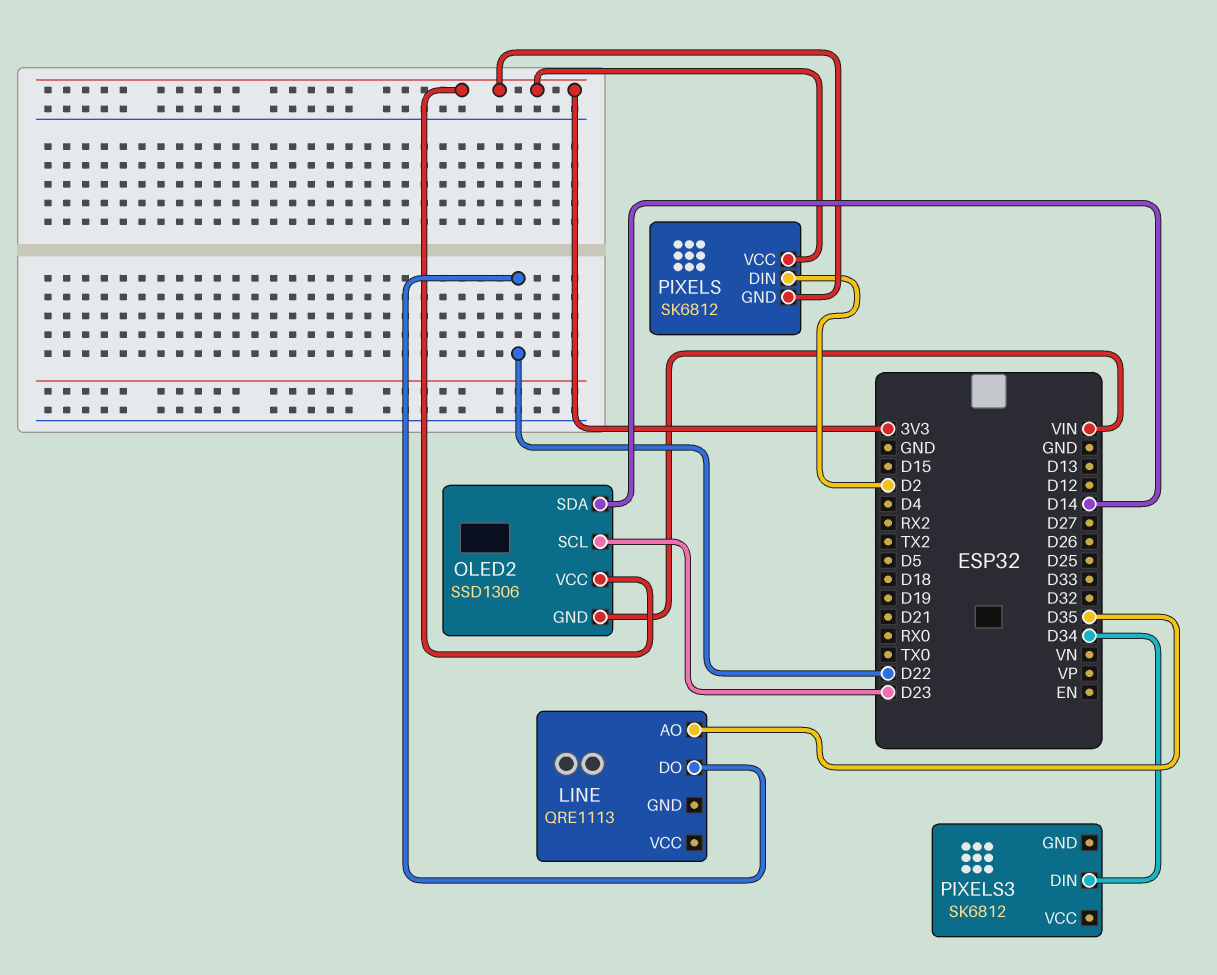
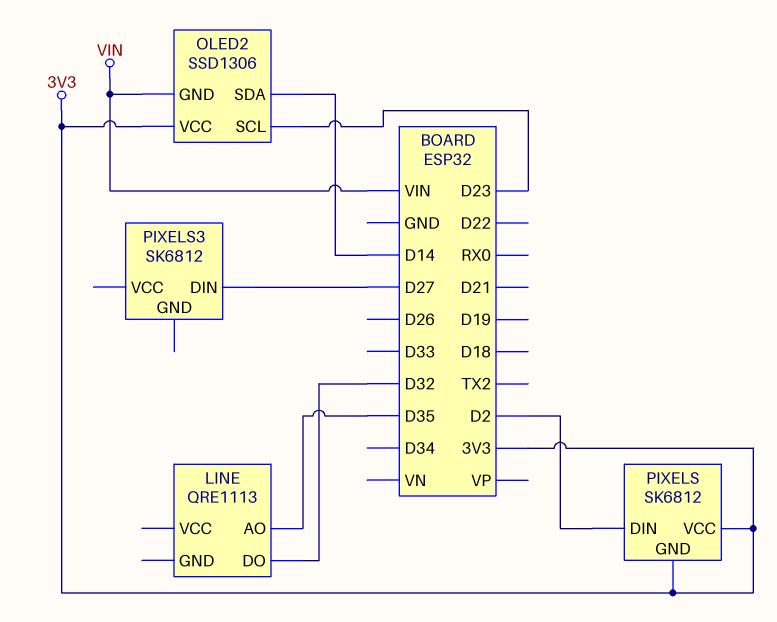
LINE pin DO: D22 -> D32
PIXELS3 pin DIN: D34 -> D27

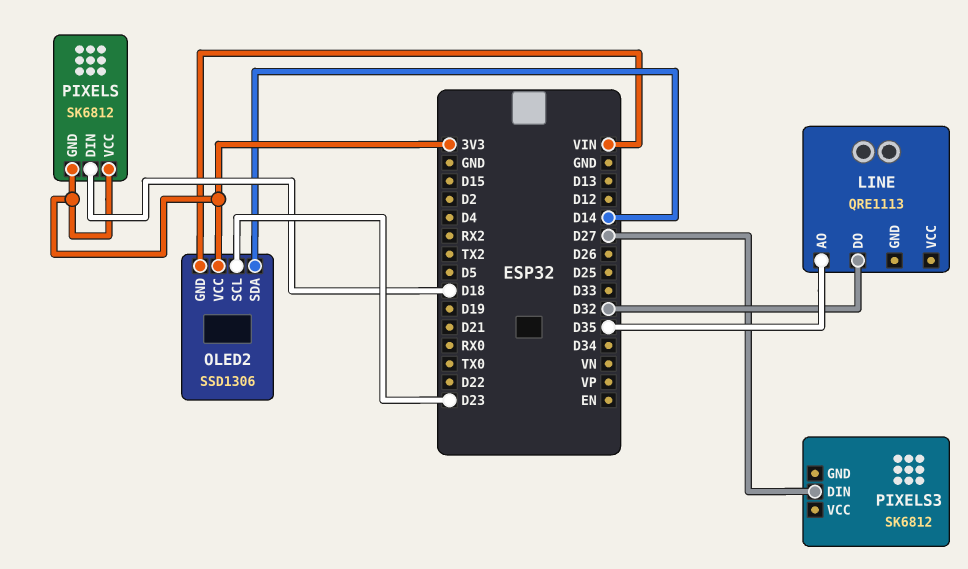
PIXELS pin DIN: D2 -> D18

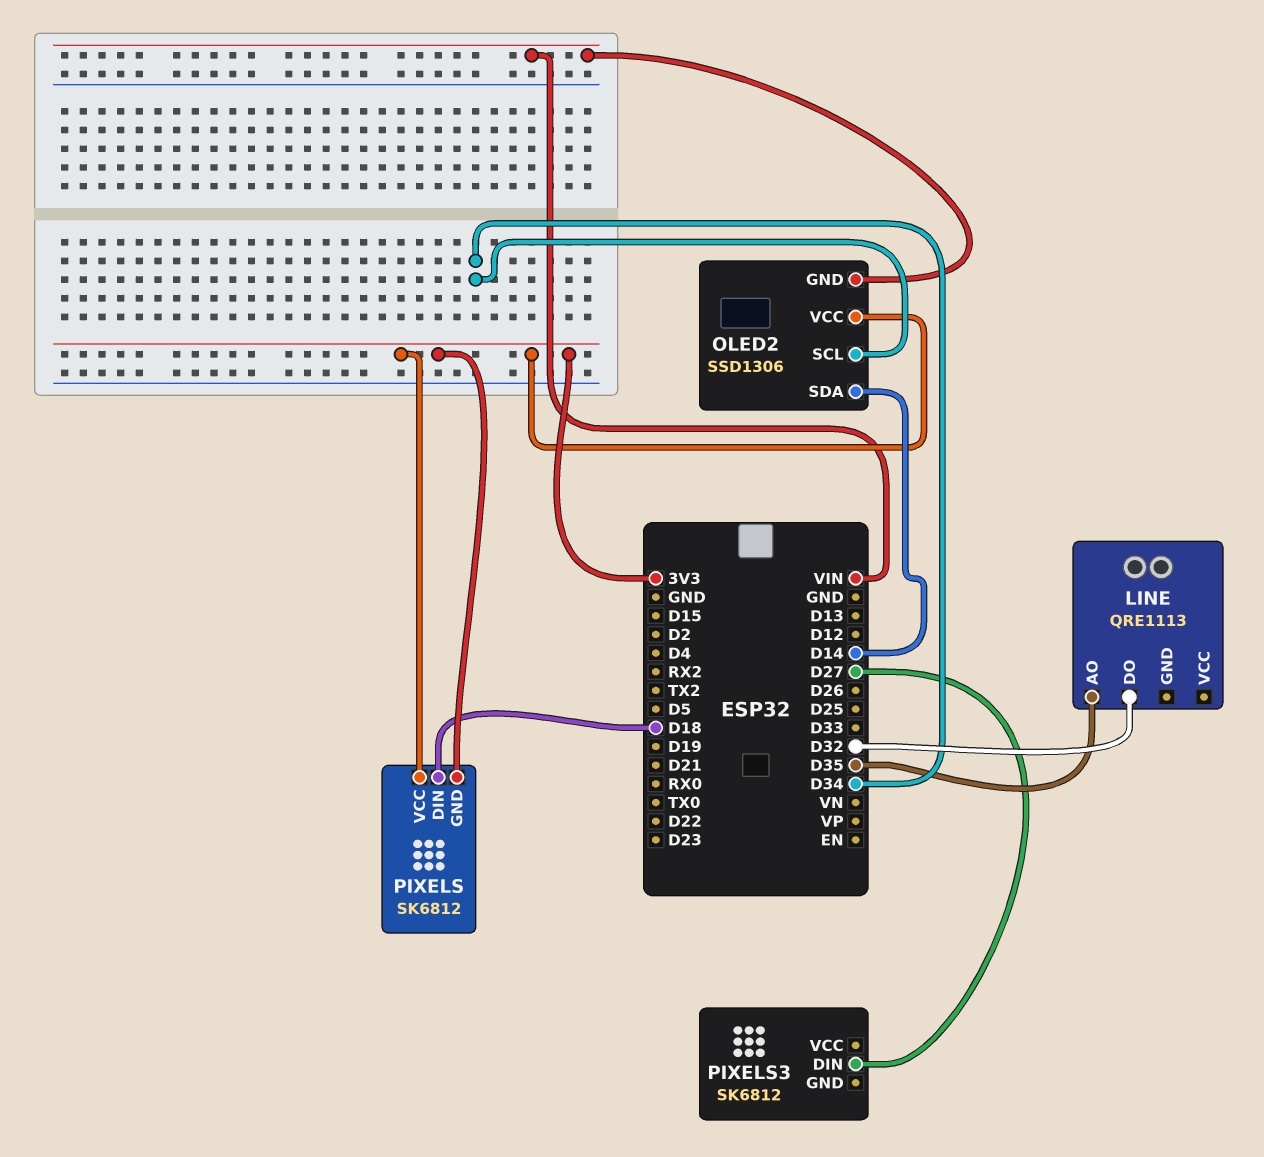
OLED2 pin SCL: D23 -> D34

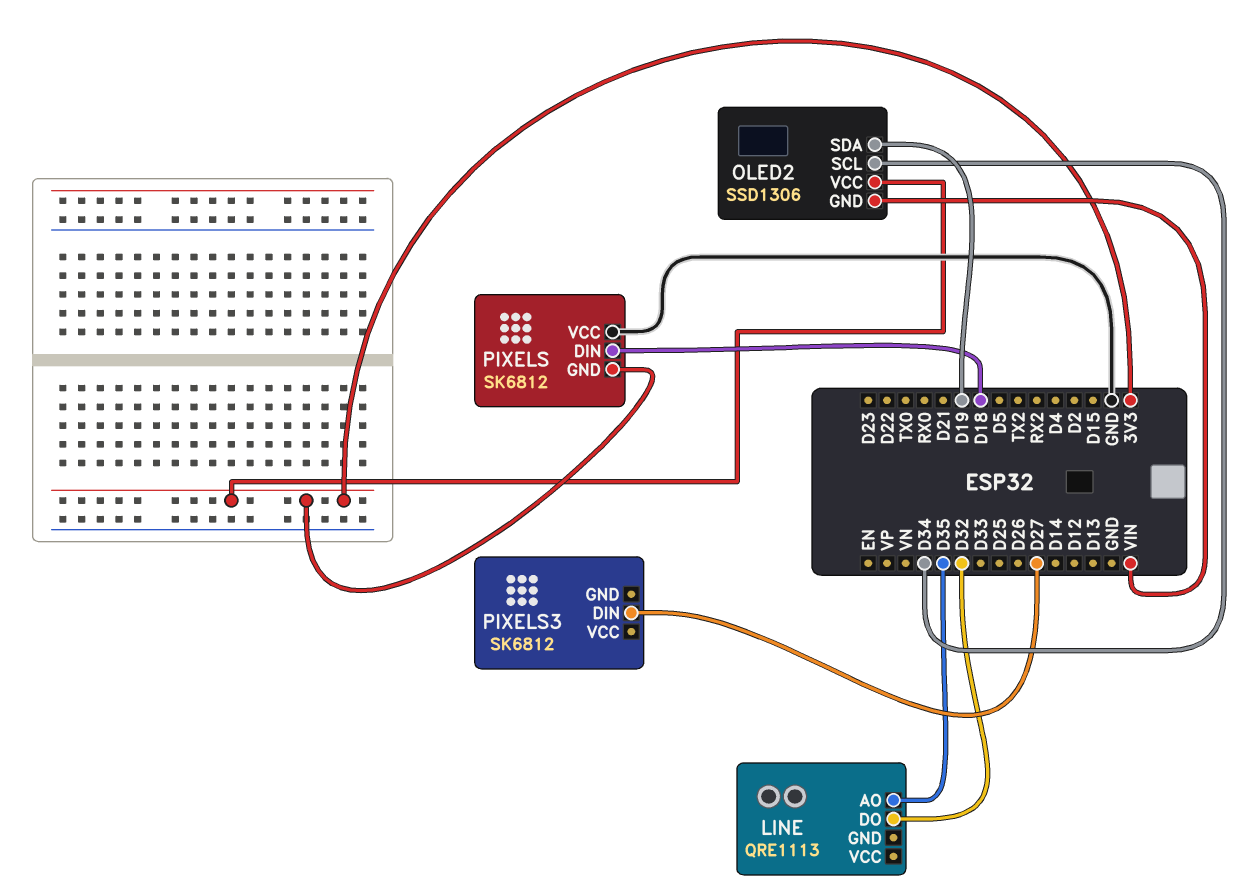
OLED2 pin SDA: D14 -> D19
PIXELS pin VCC: 3V3 -> GND

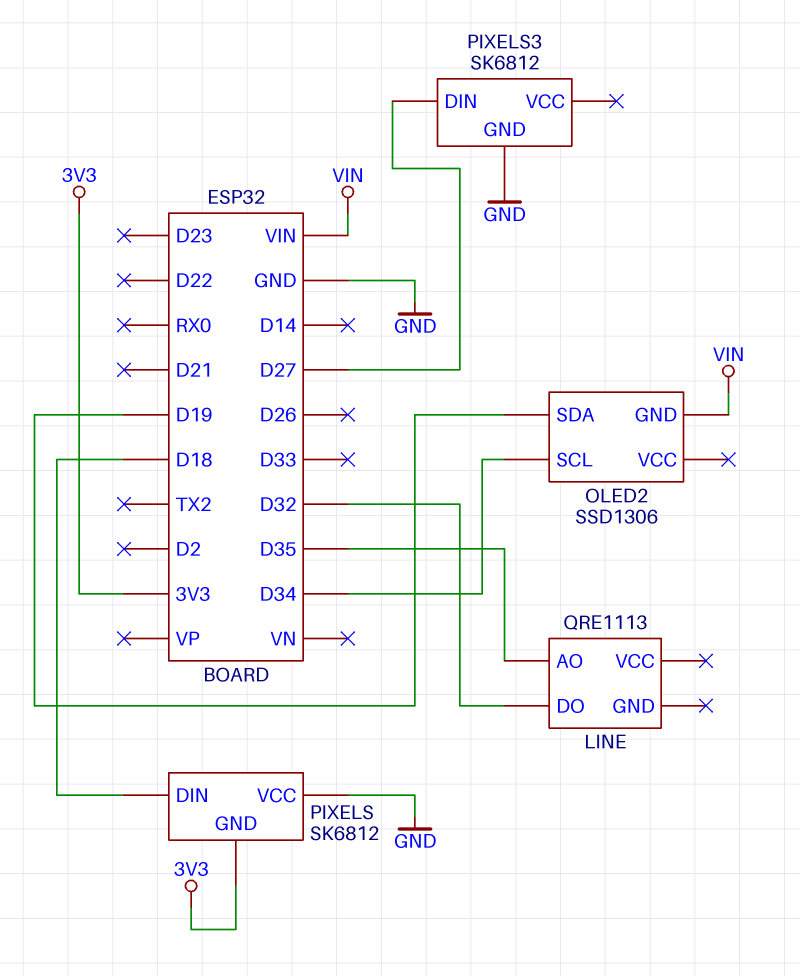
OLED2 pin VCC: 3V3 -> none
PIXELS3 pin GND: none -> GND

